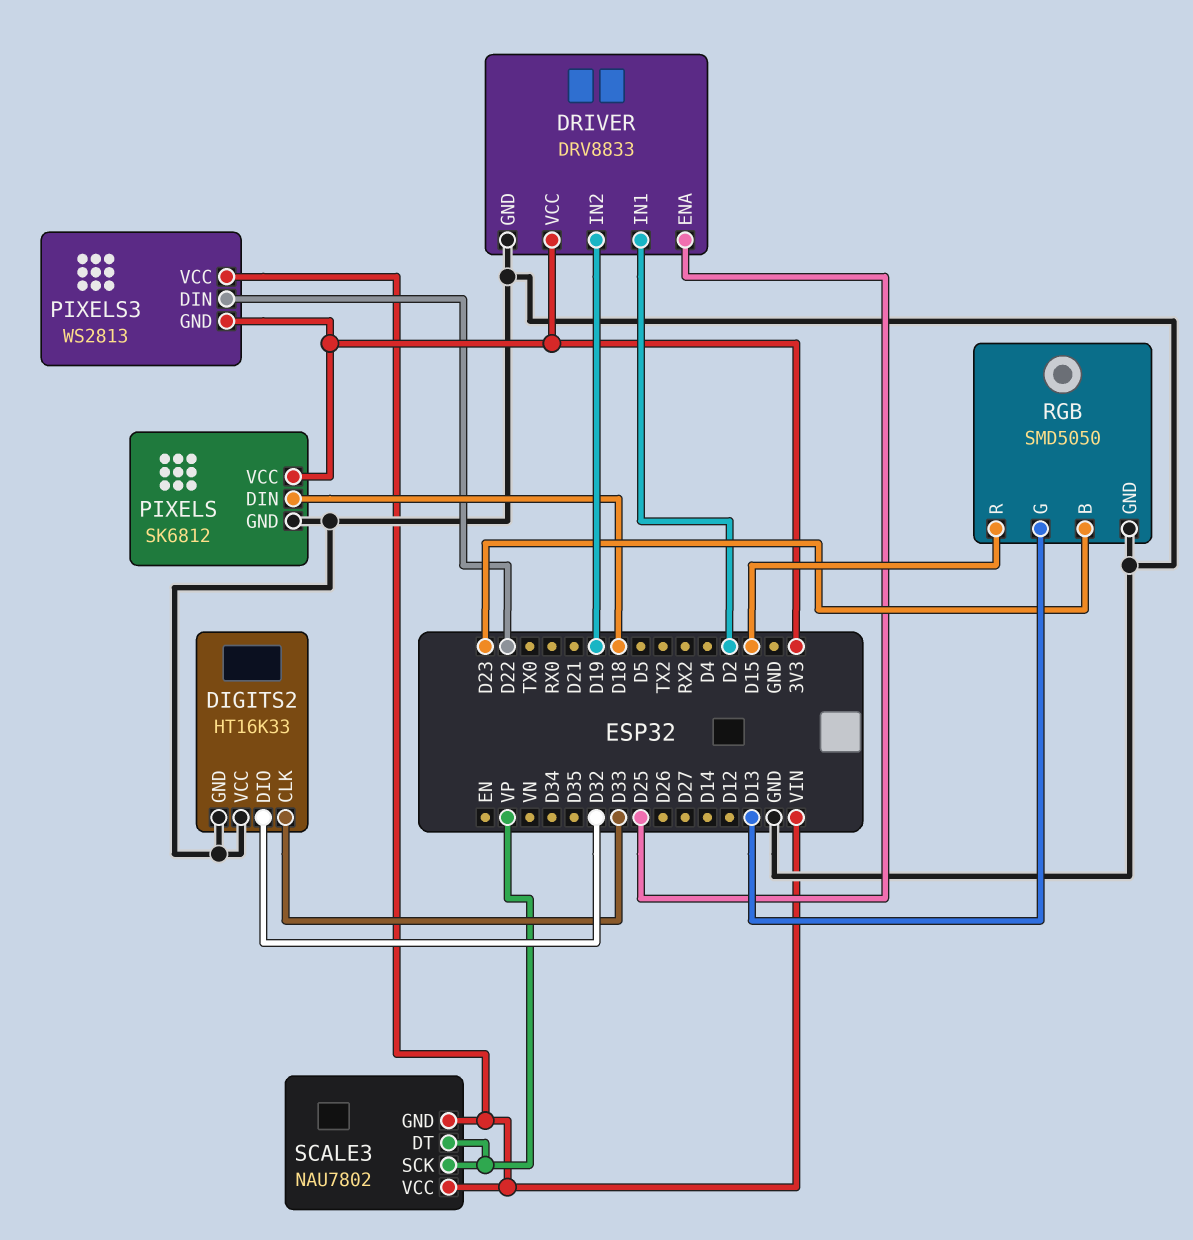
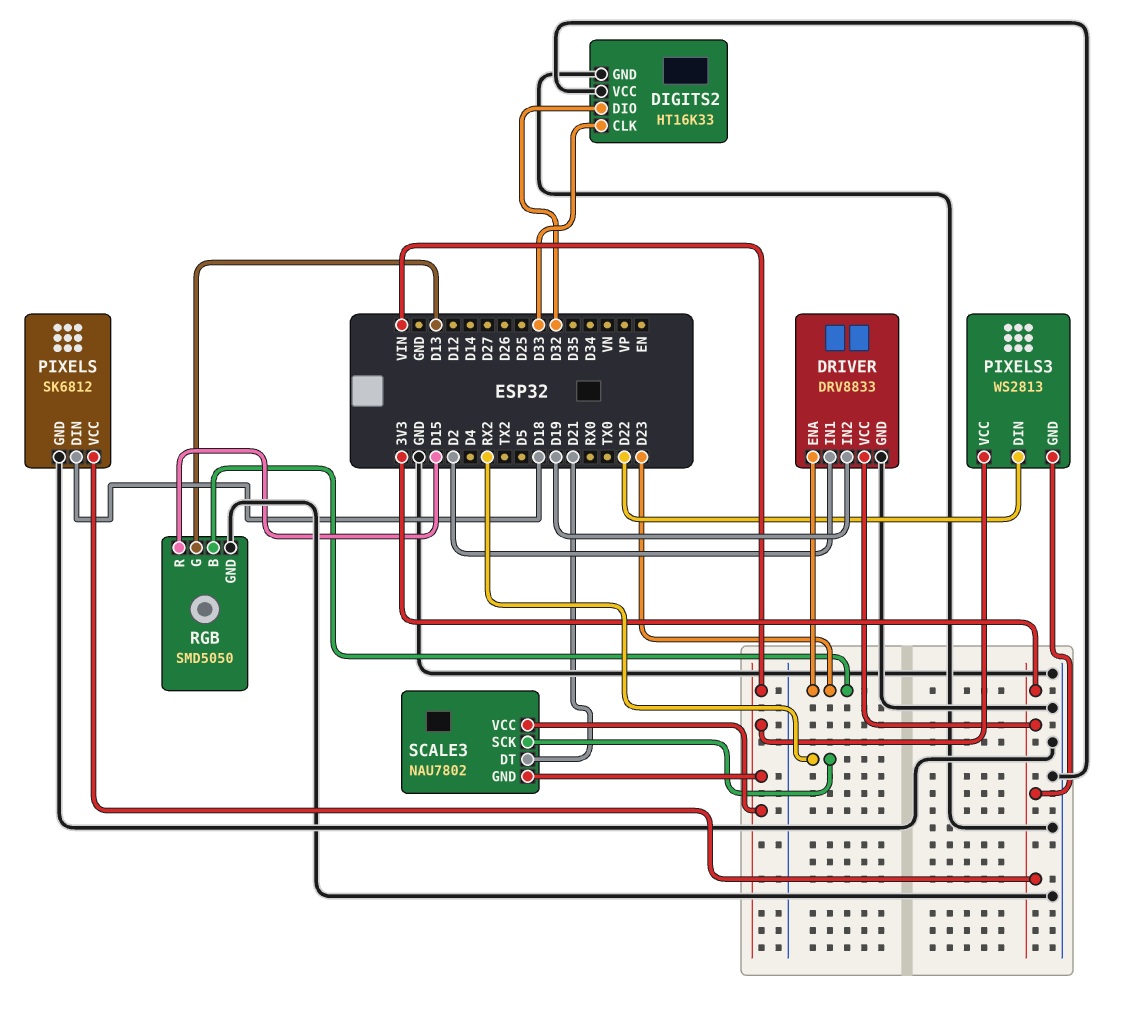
DRIVER pin ENA: D25 -> D23
SCALE3 pin DT: VP -> D21
SCALE3 pin SCK: VP -> RX2

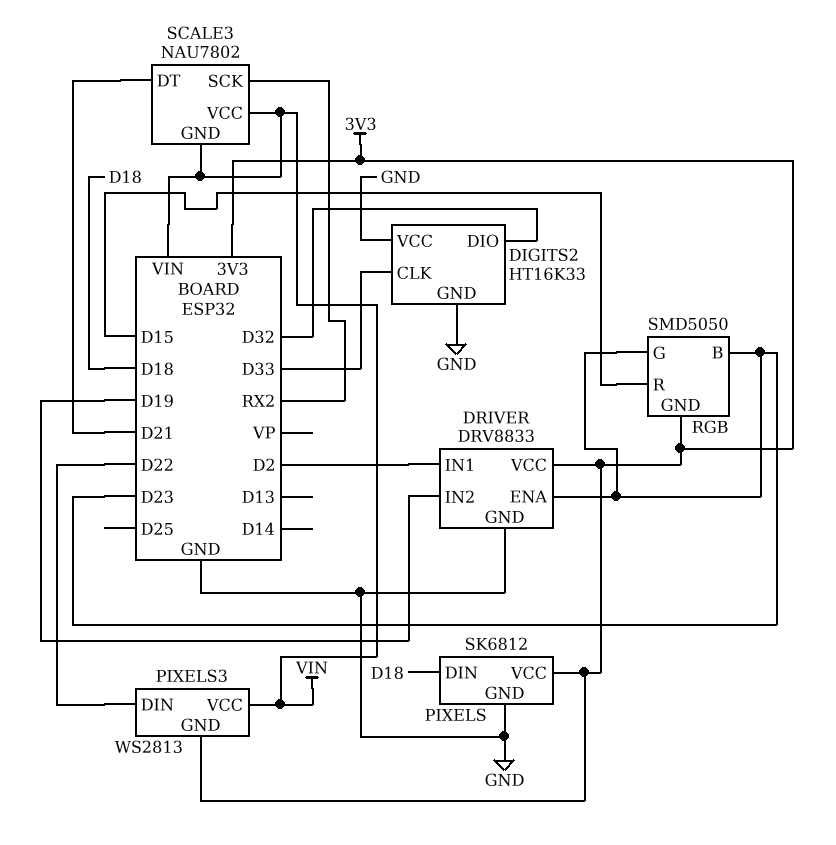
RGB pin G: D13 -> D23
RGB pin GND: GND -> 3V3

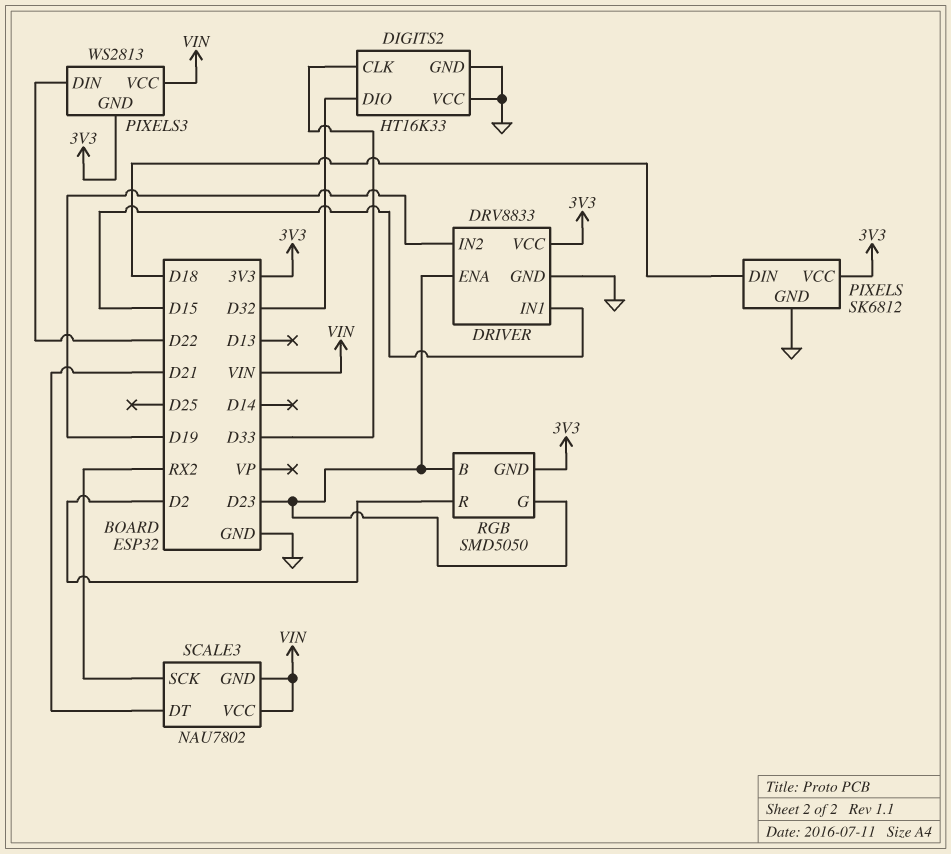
DRIVER pin IN1: D2 -> D15
RGB pin R: D15 -> D2

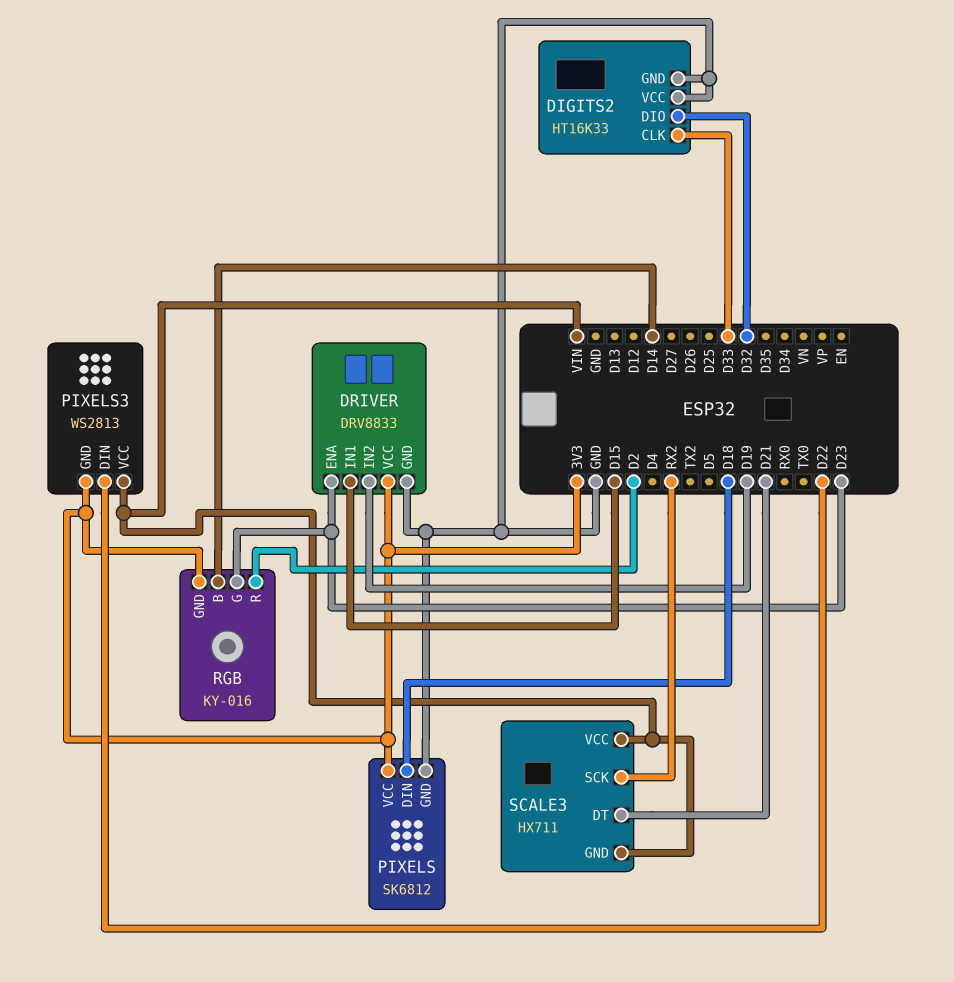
RGB: SMD5050 -> KY-016
RGB pin B: D23 -> D14
SCALE3: NAU7802 -> HX711

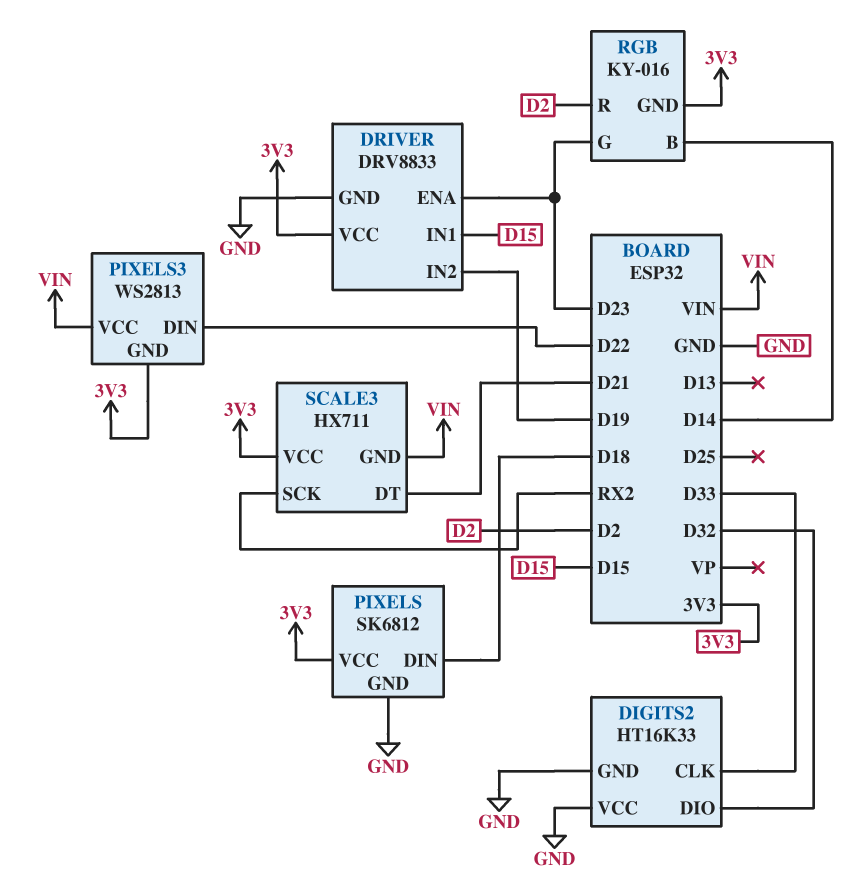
SCALE3 pin VCC: VIN -> 3V3

